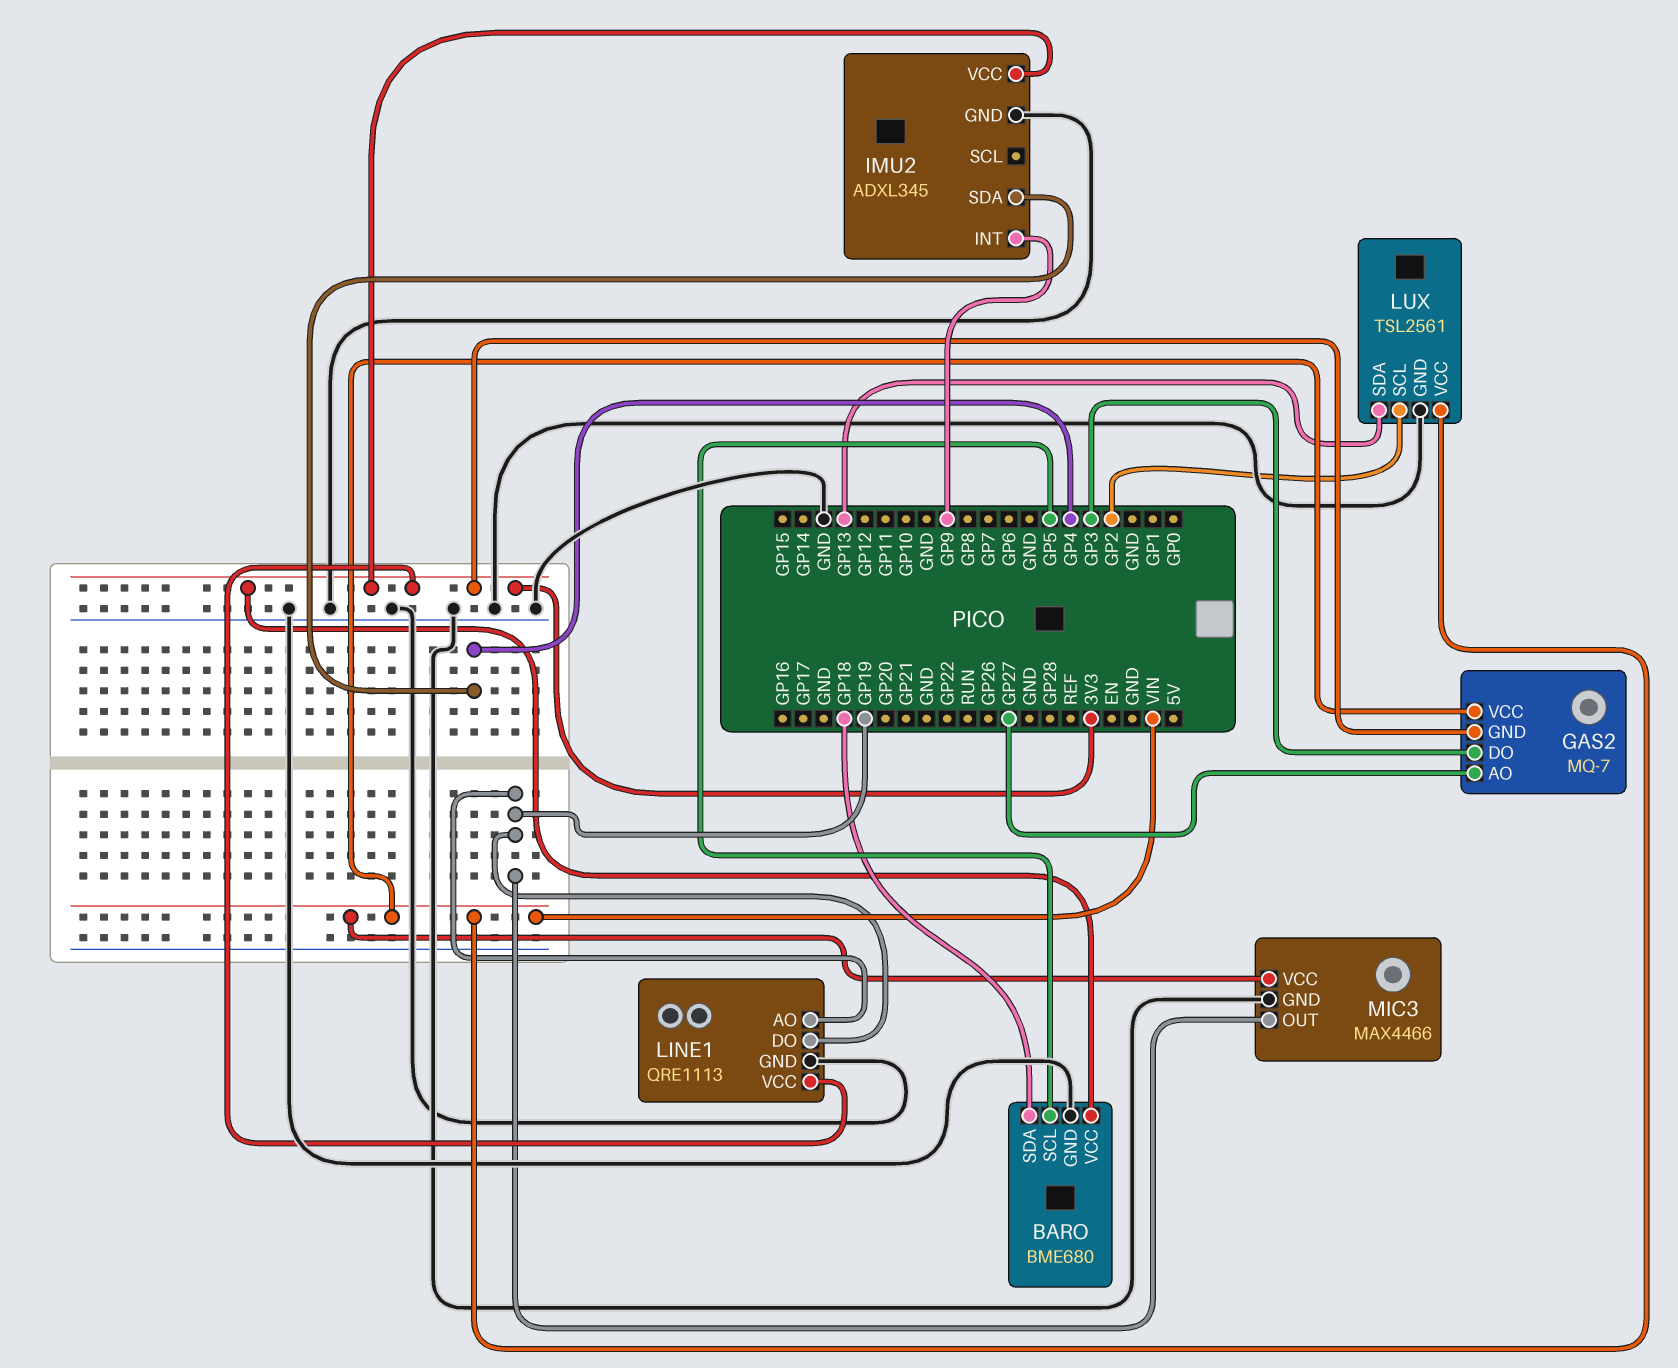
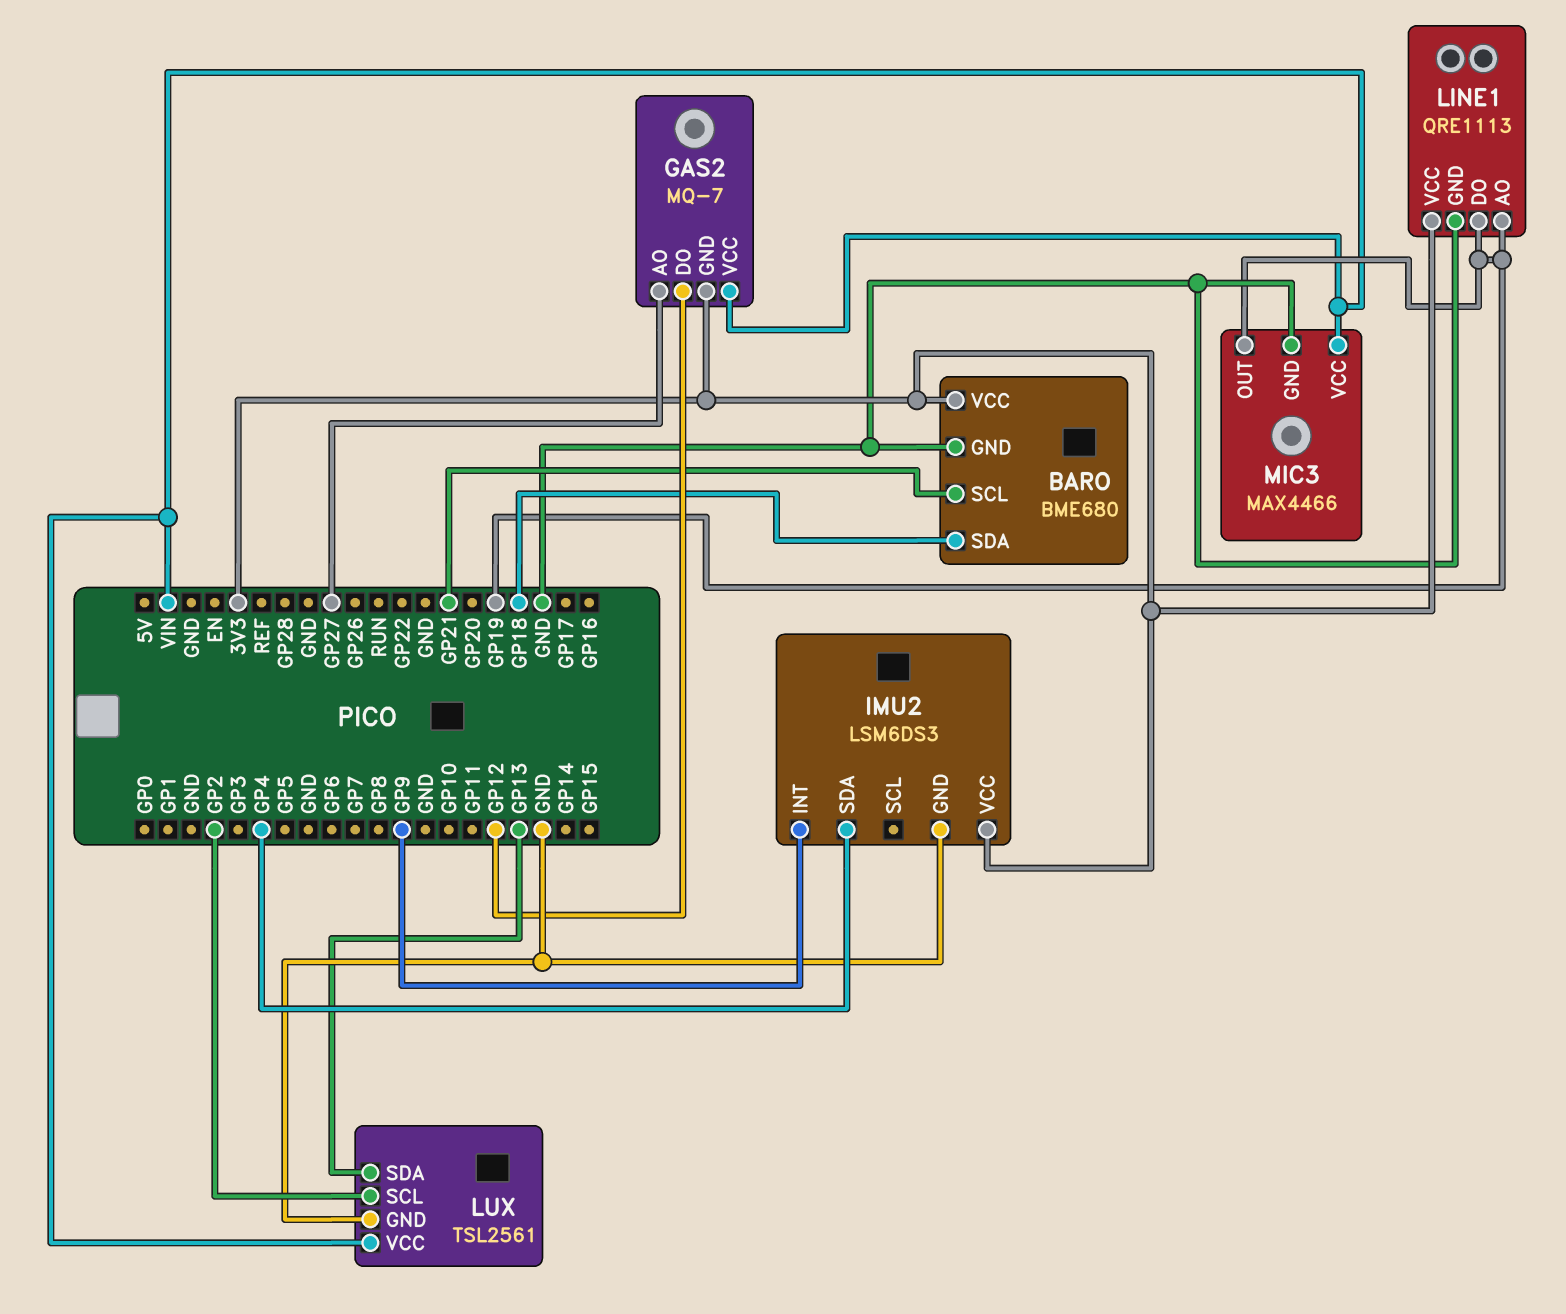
BARO pin SCL: GP5 -> GP21
GAS2 pin DO: GP3 -> GP12
IMU2: ADXL345 -> LSM6DS3

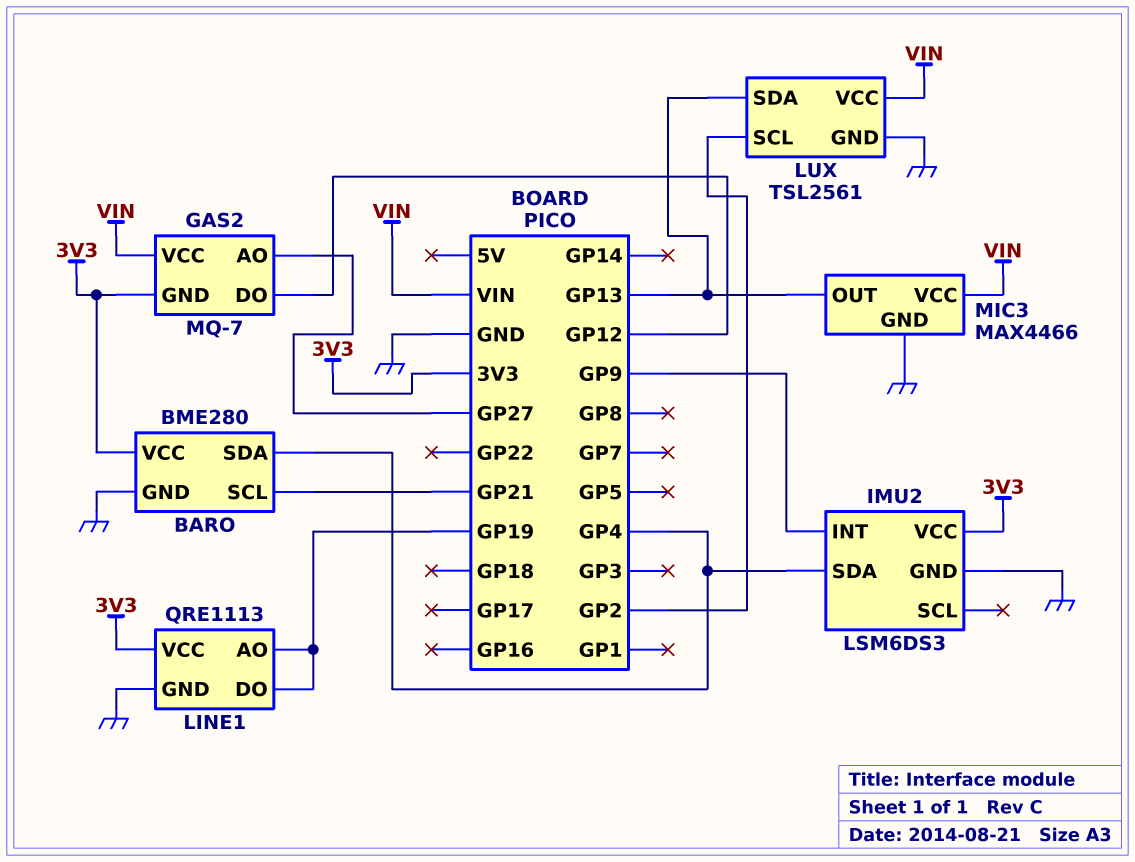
BARO: BME680 -> BME280
BARO pin SDA: GP18 -> GP4
MIC3 pin OUT: GP19 -> GP13

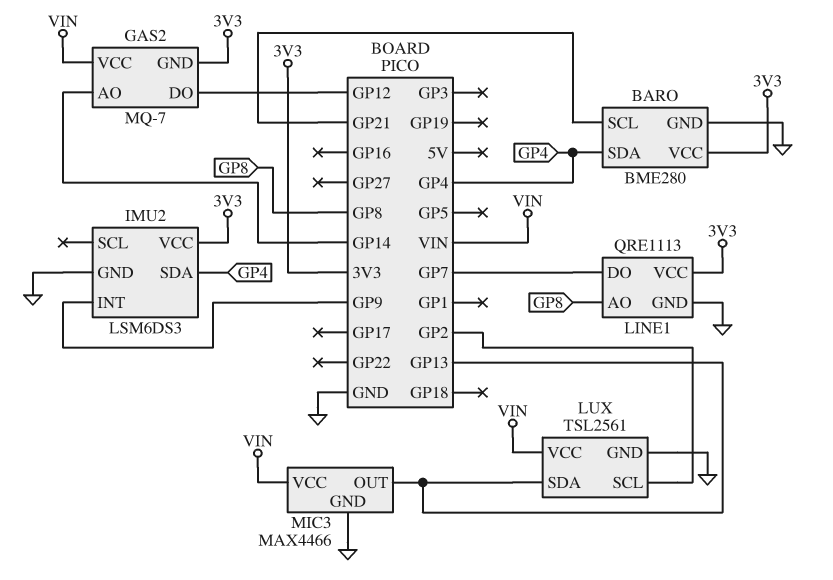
GAS2 pin AO: GP27 -> GP14
LINE1 pin AO: GP19 -> GP8
LINE1 pin DO: GP19 -> GP7

